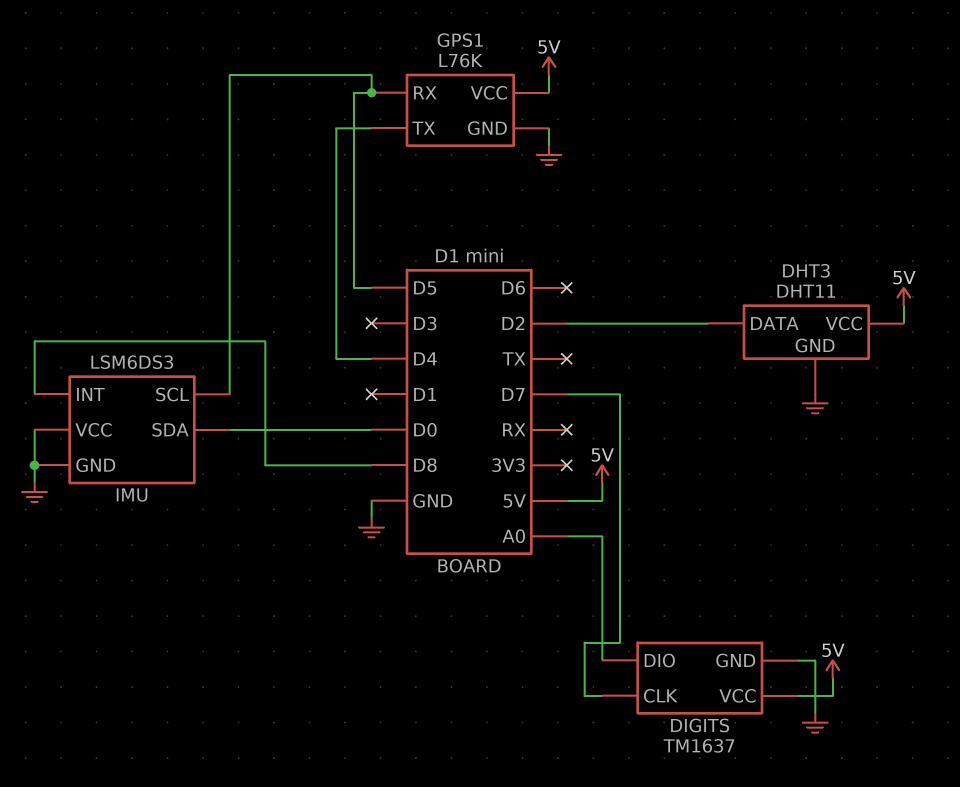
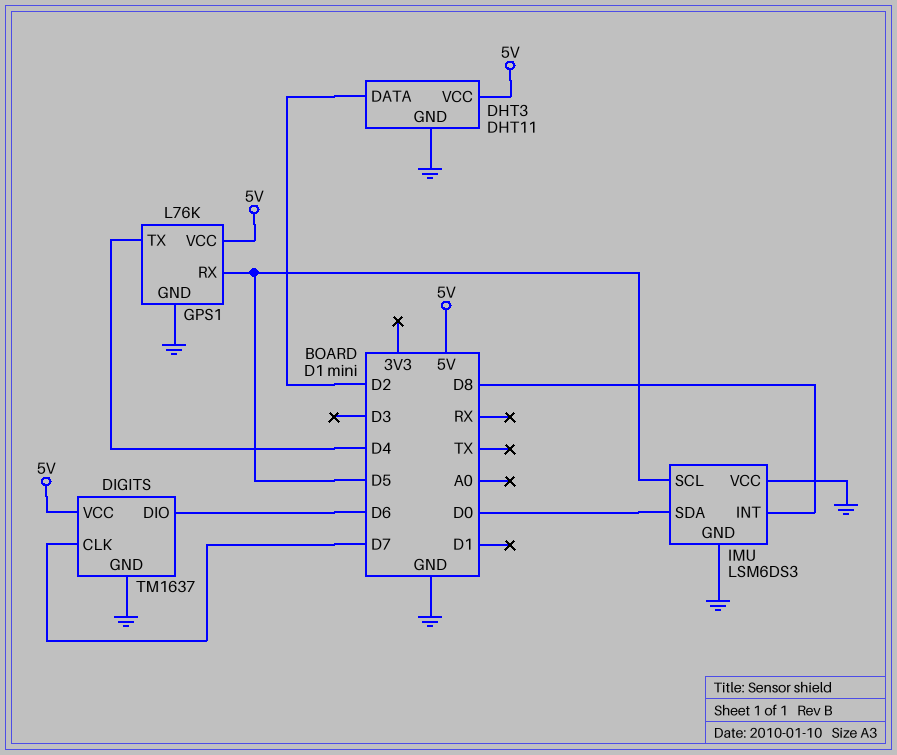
DIGITS pin DIO: A0 -> D6

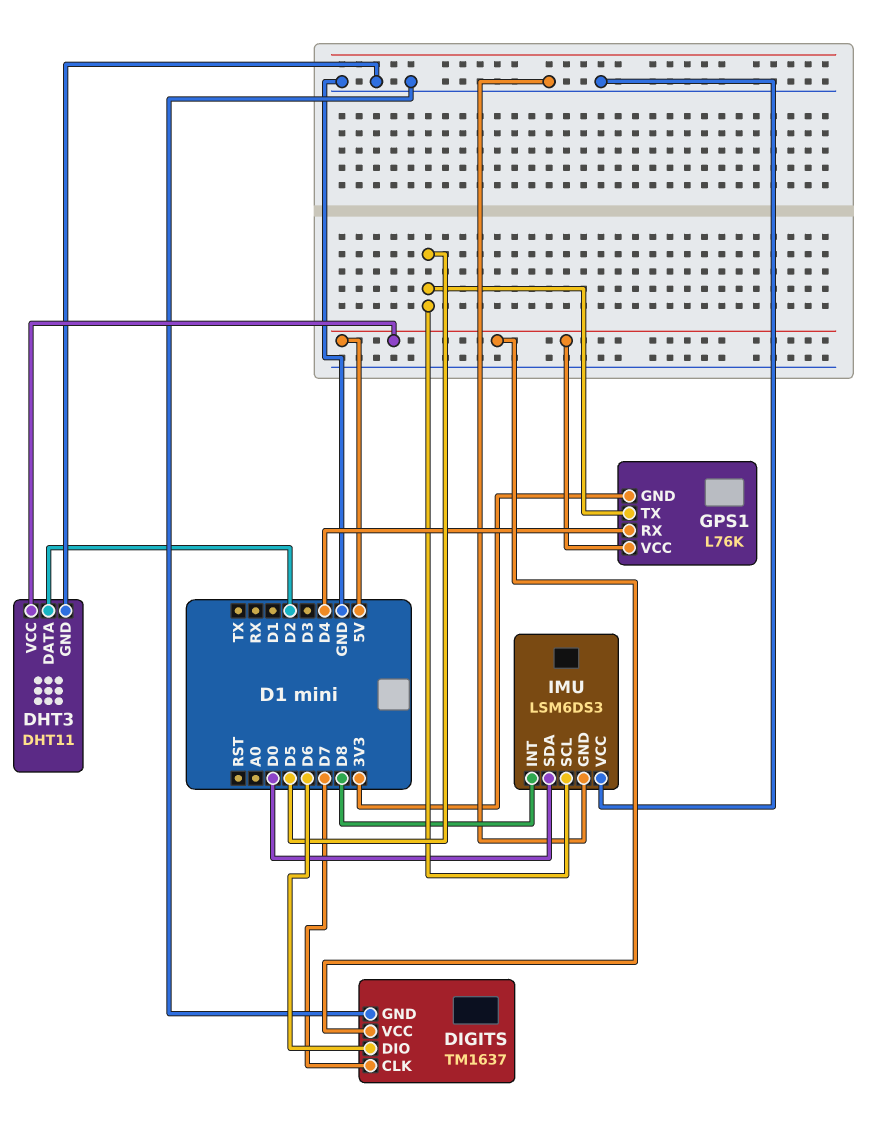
GPS1 pin GND: GND -> 3V3
GPS1 pin RX: D5 -> D4
GPS1 pin TX: D4 -> D5

